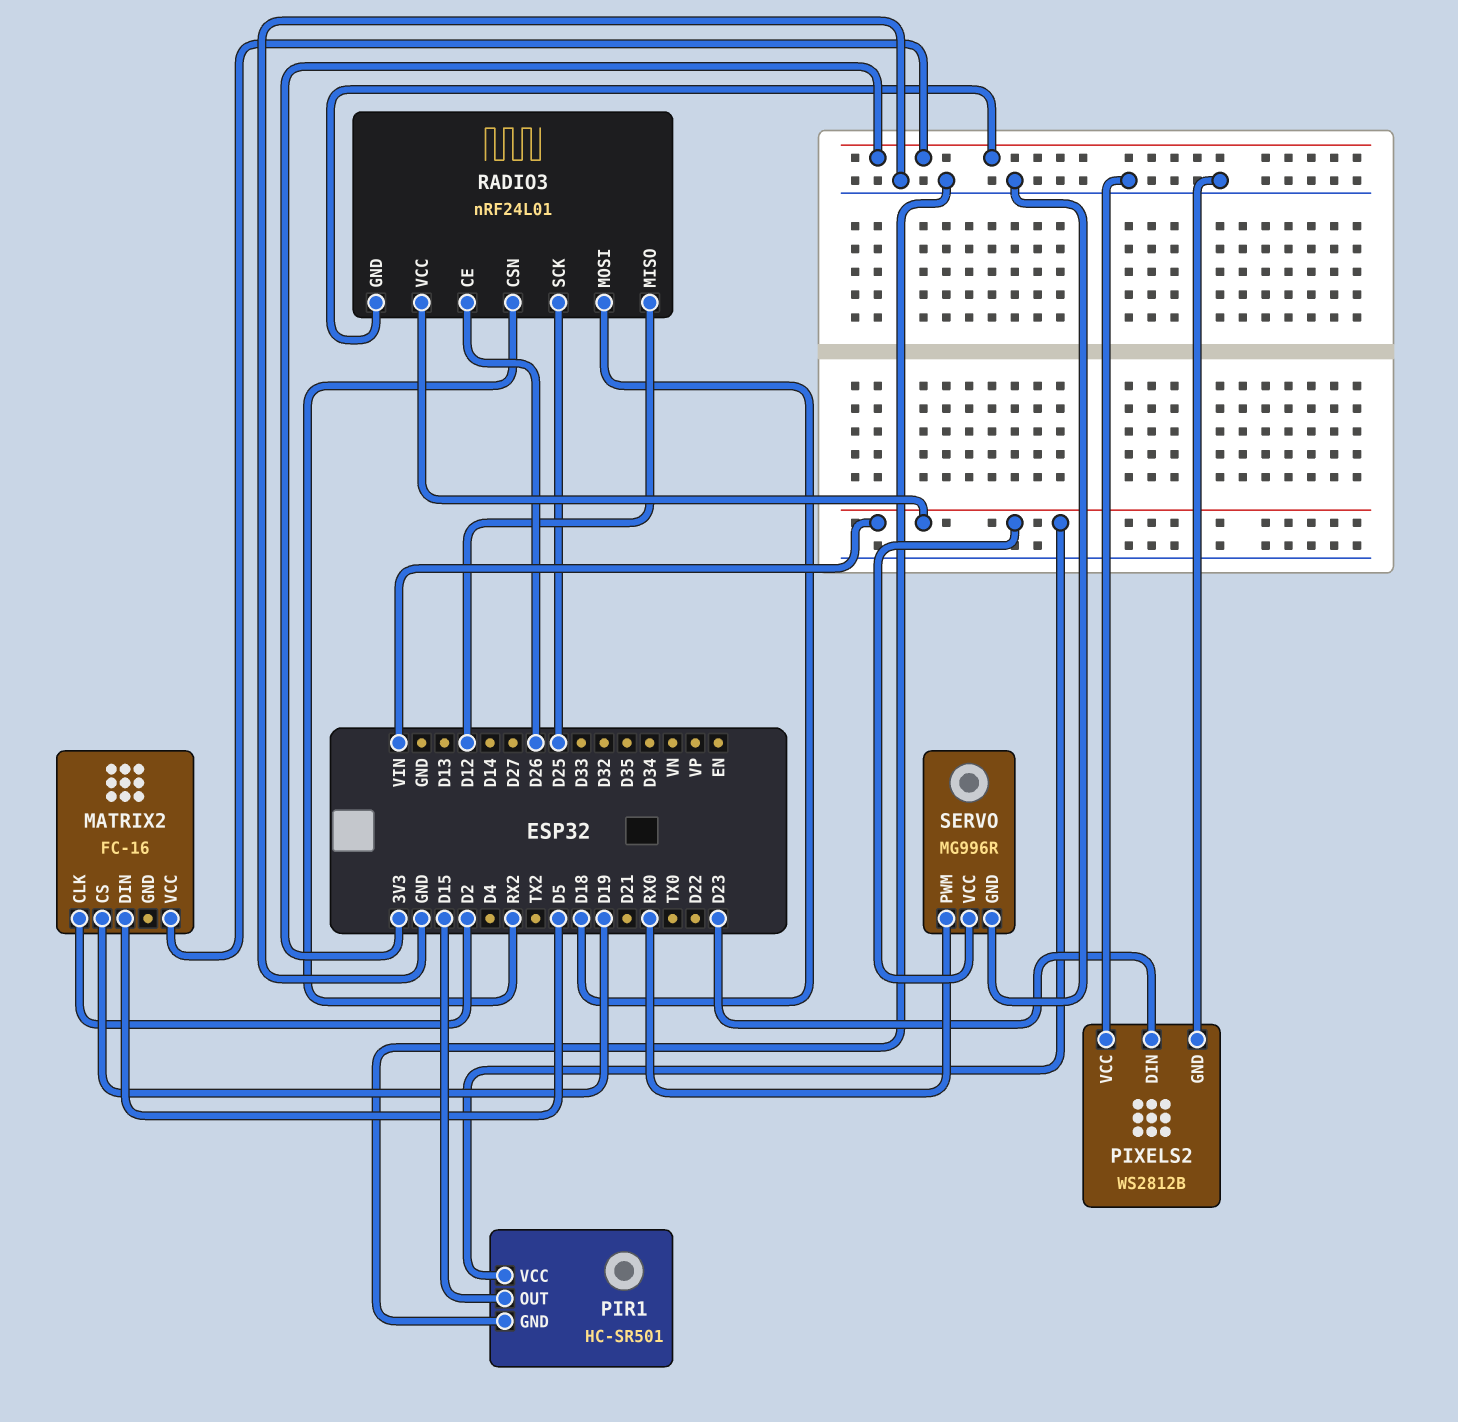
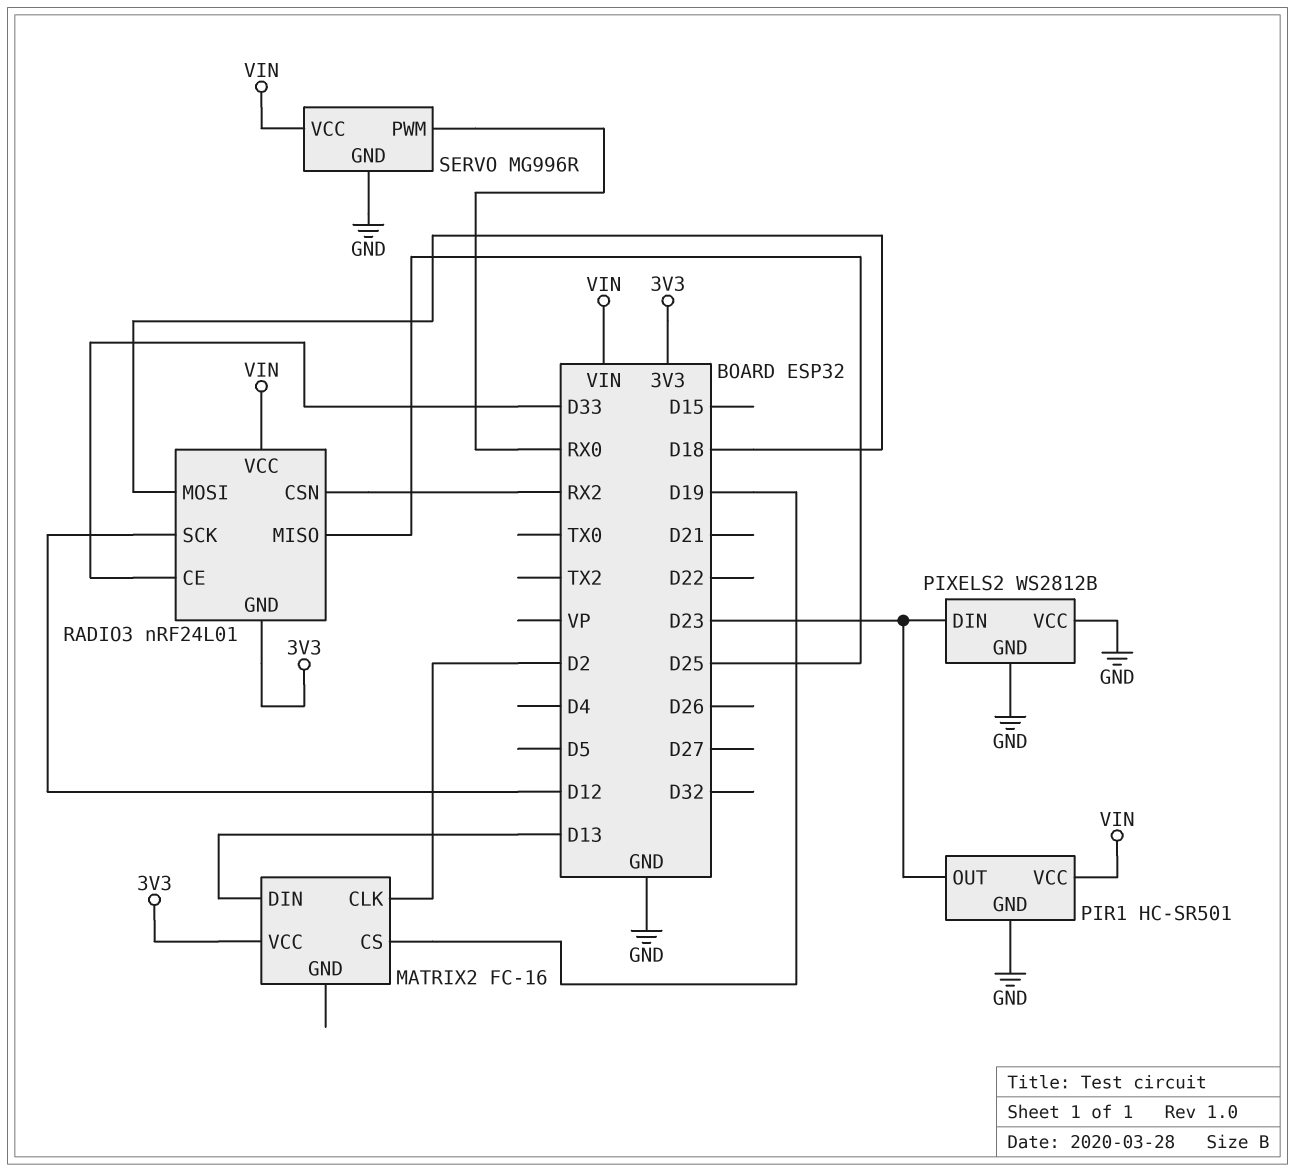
MATRIX2 pin DIN: D5 -> D13
PIR1 pin OUT: D15 -> D23
RADIO3 pin CE: D26 -> D33
RADIO3 pin MISO: D12 -> D25
RADIO3 pin SCK: D25 -> D12

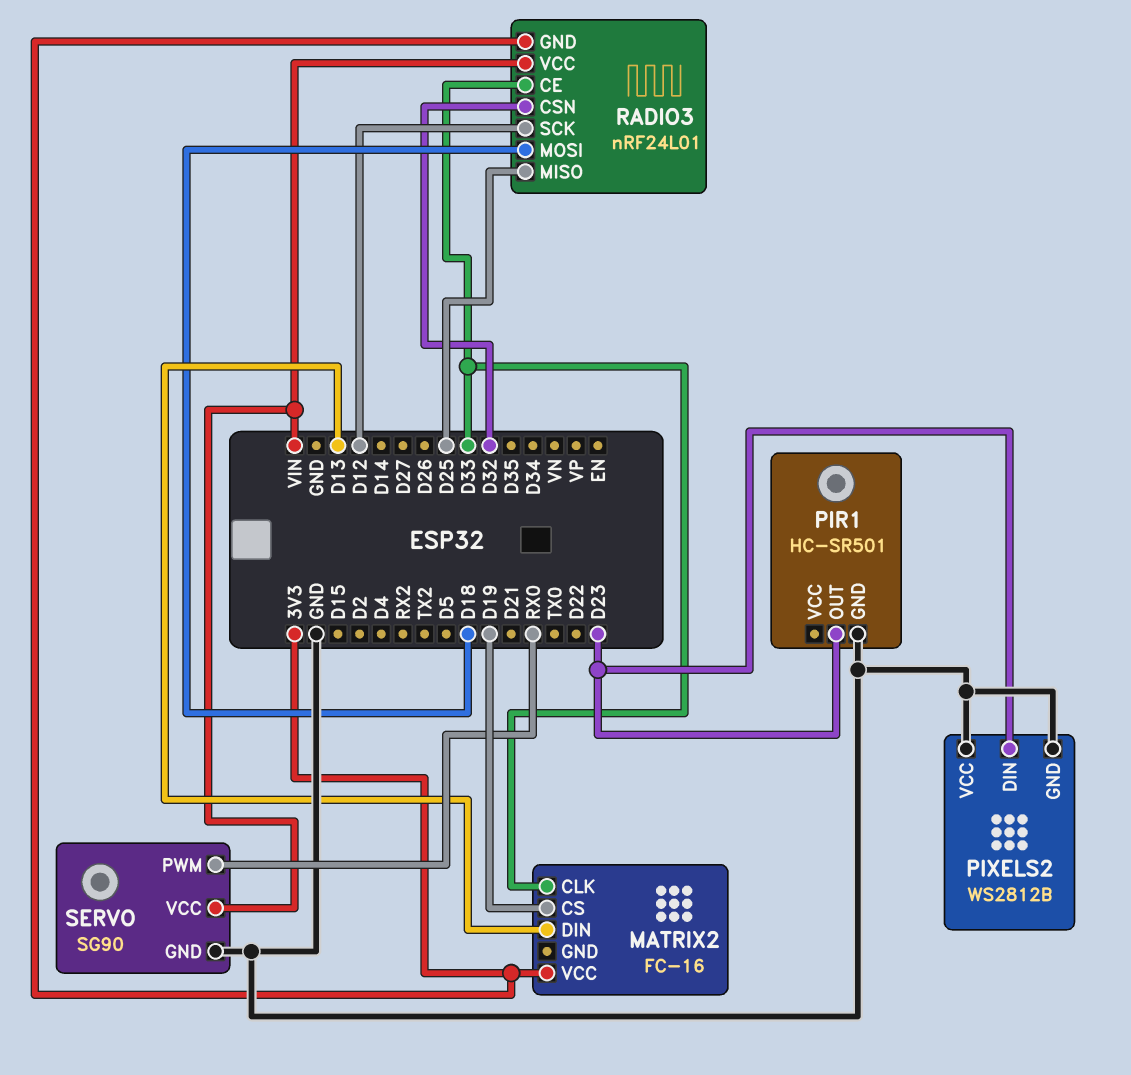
MATRIX2 pin CLK: D2 -> D33
PIR1 pin VCC: VIN -> none
RADIO3 pin CSN: RX2 -> D32
SERVO: MG996R -> SG90

